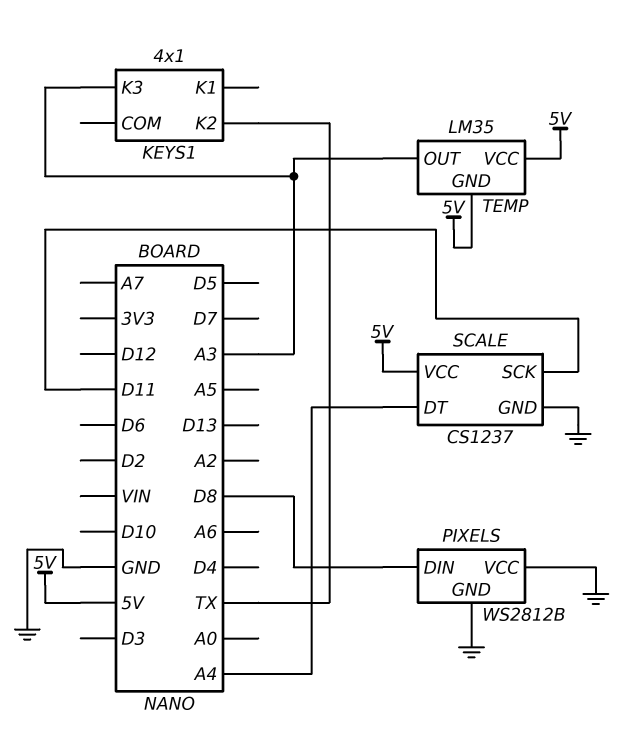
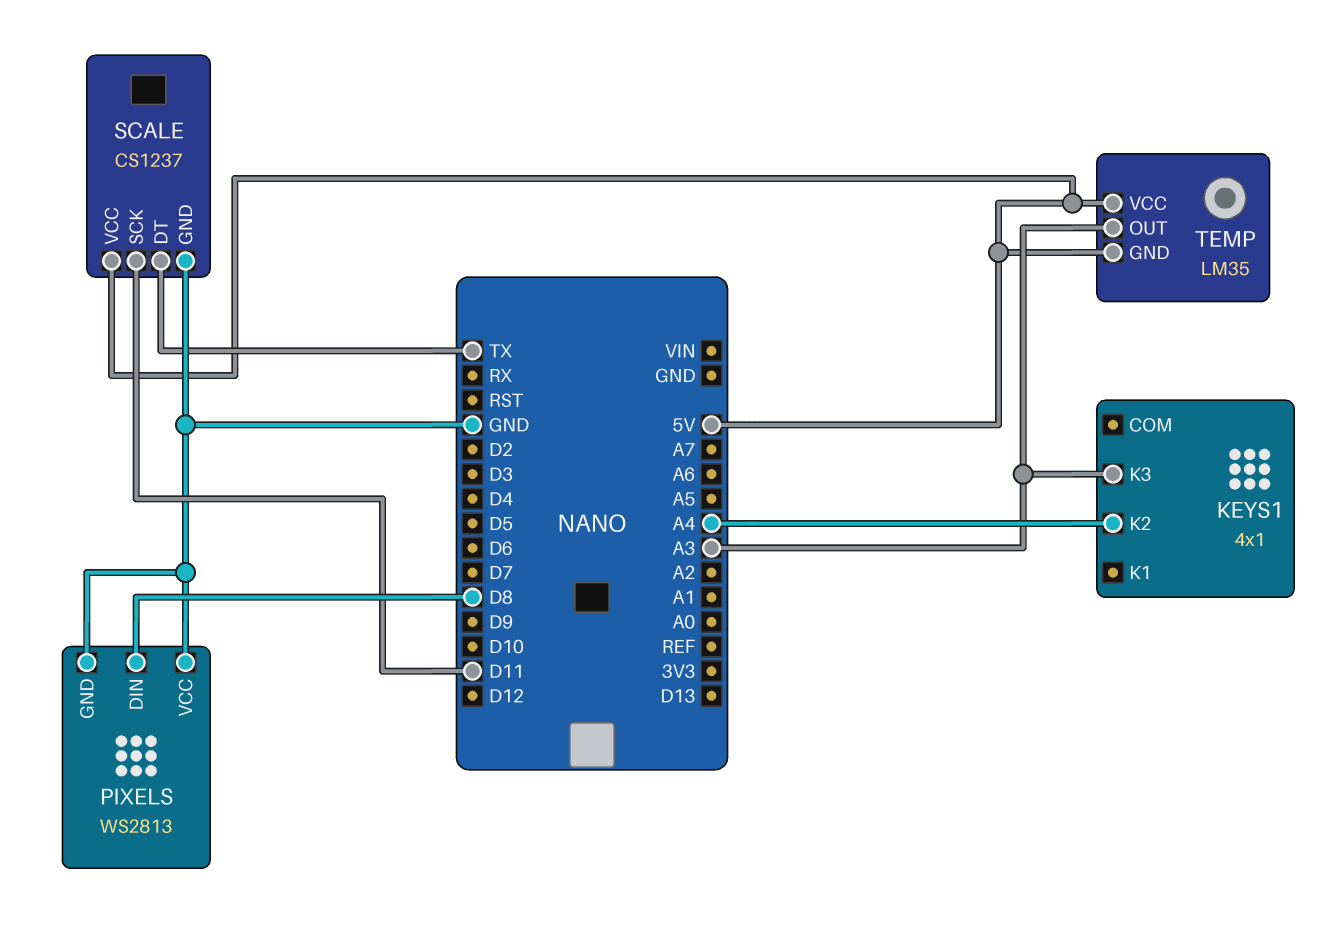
KEYS1 pin K2: TX -> A4
PIXELS: WS2812B -> WS2813
SCALE pin DT: A4 -> TX

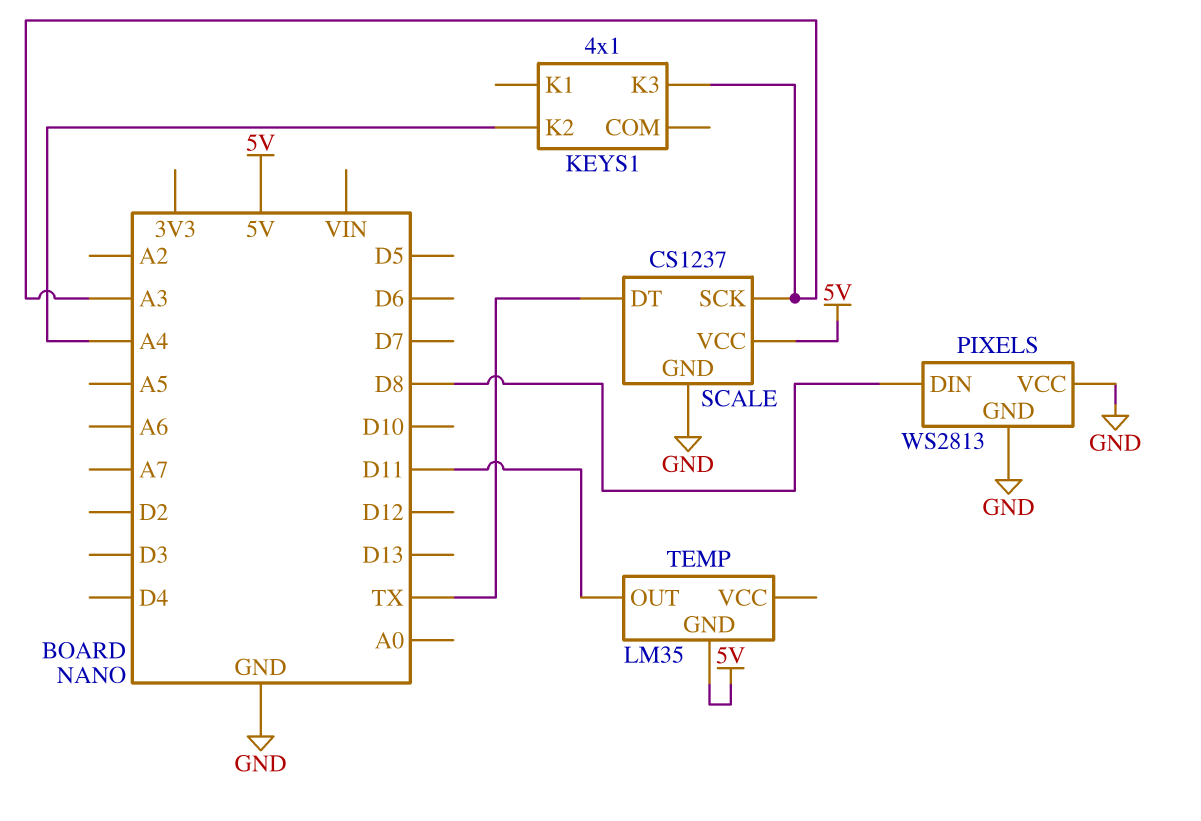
SCALE pin SCK: D11 -> A3
TEMP pin OUT: A3 -> D11
TEMP pin VCC: 5V -> none

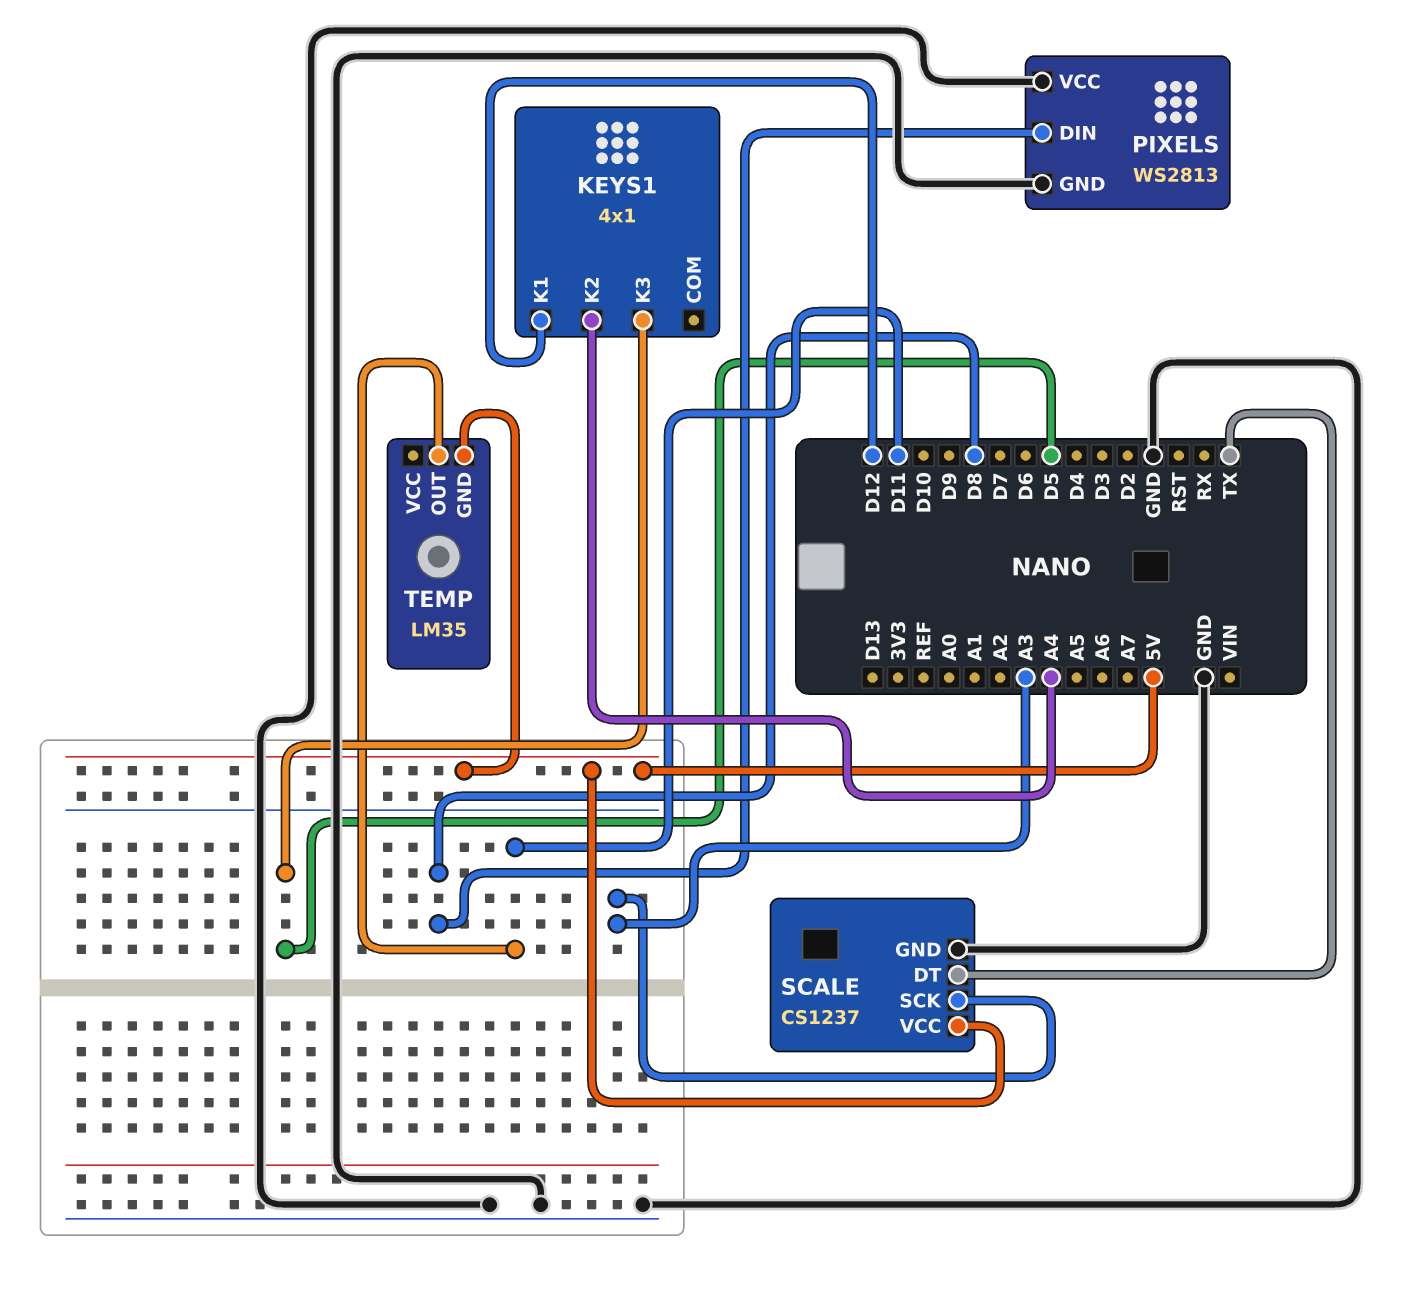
KEYS1 pin K1: none -> D12
KEYS1 pin K3: A3 -> D5

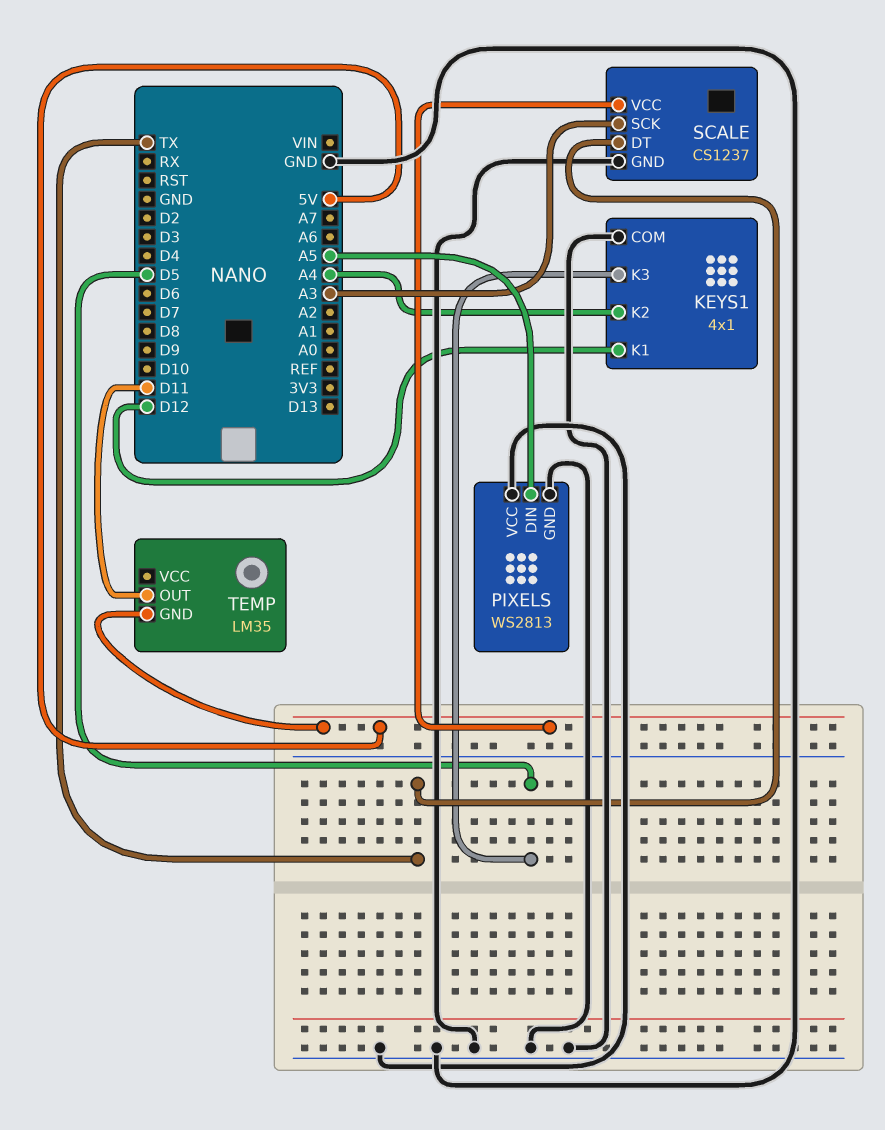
KEYS1 pin COM: none -> GND
PIXELS pin DIN: D8 -> A5

